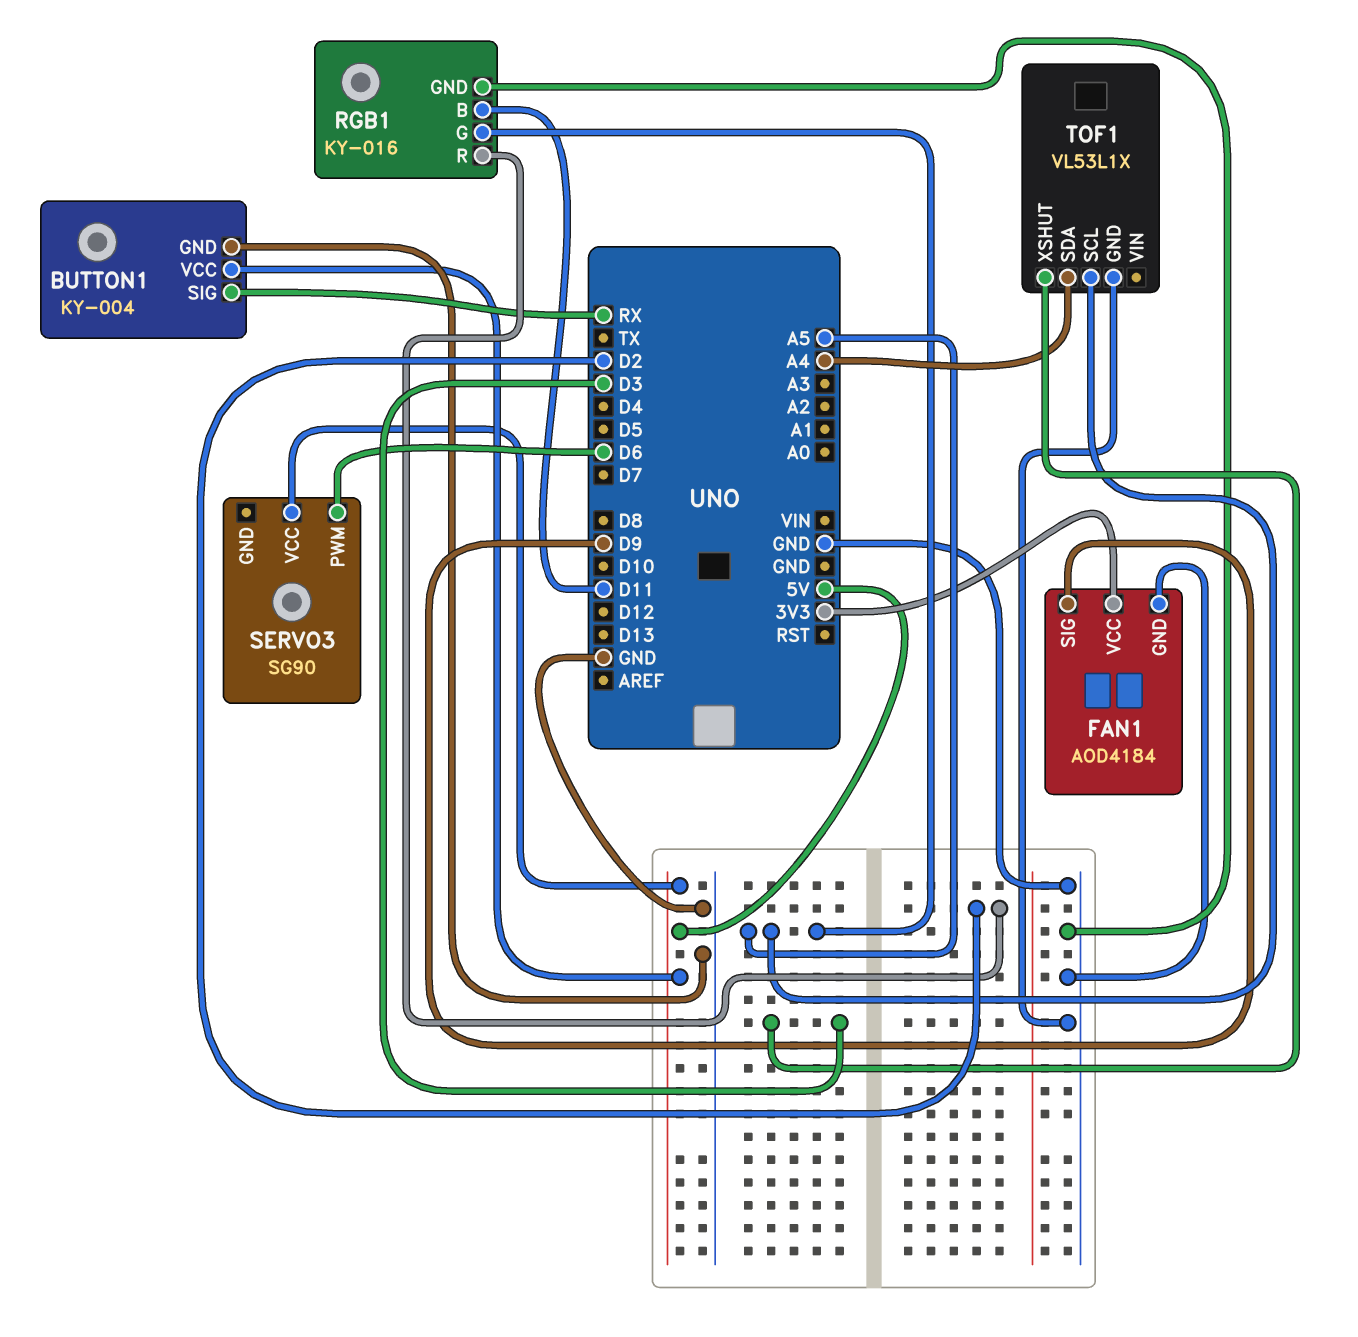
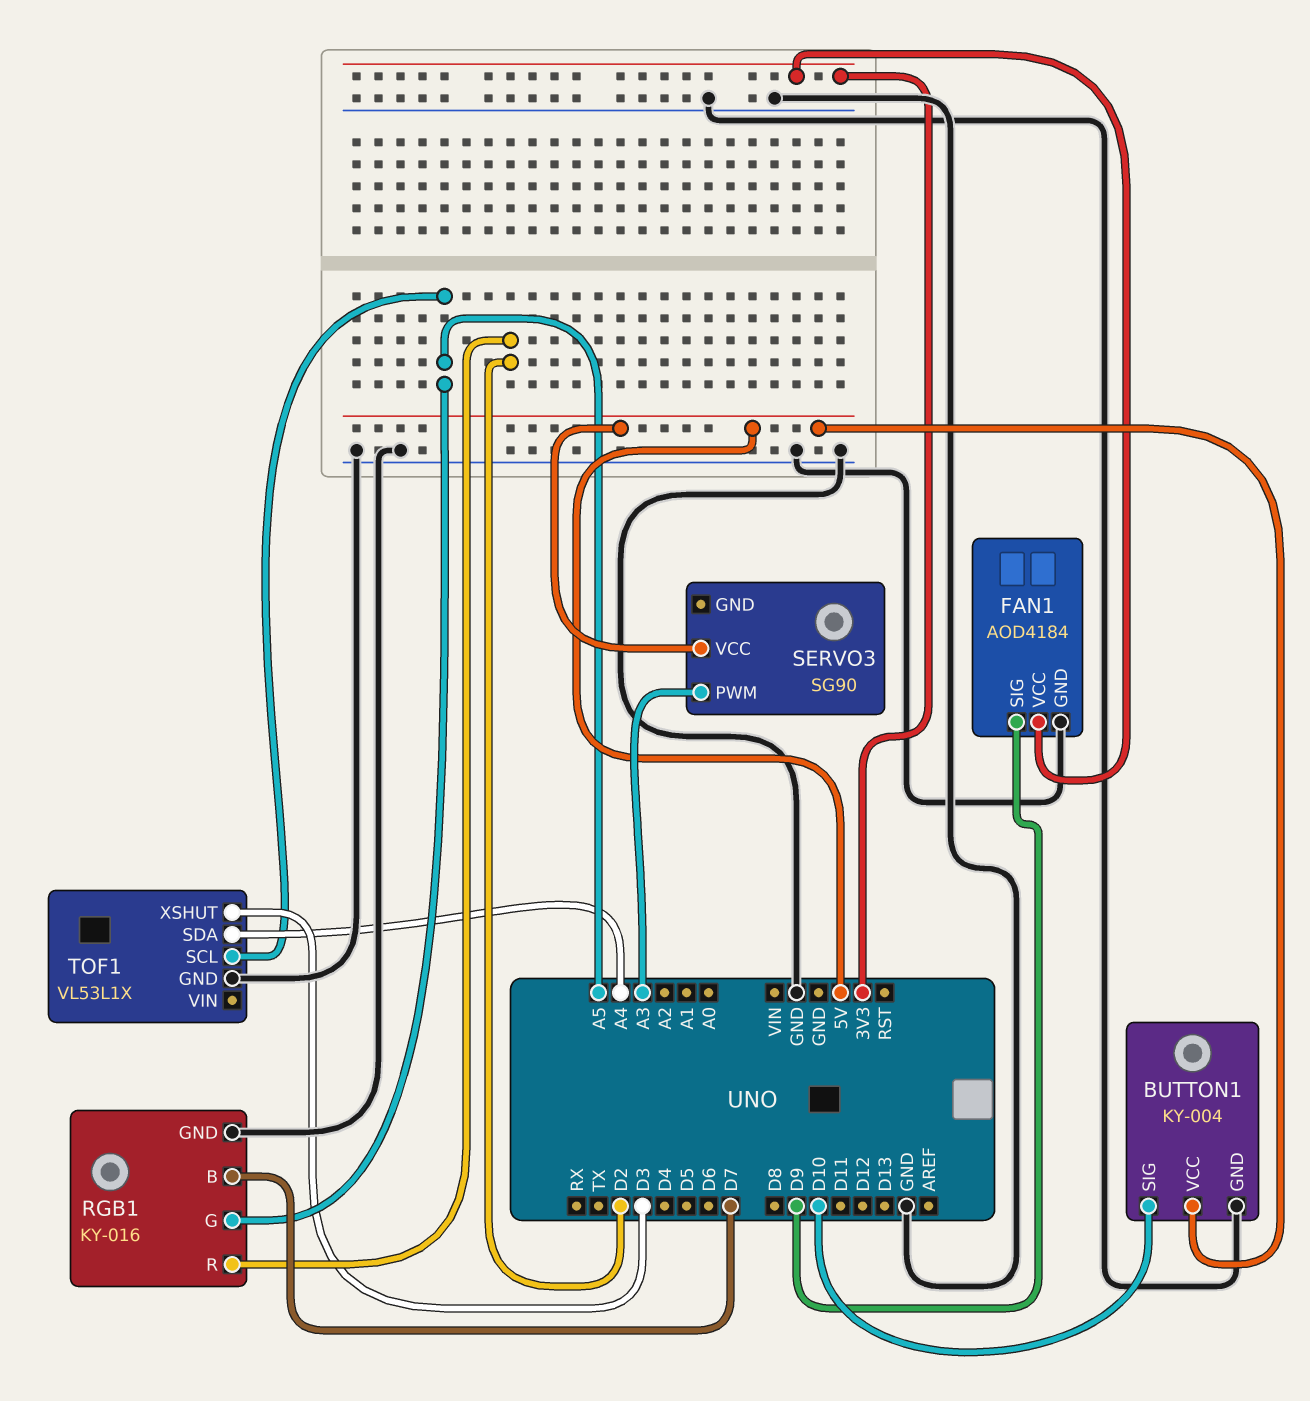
BUTTON1 pin SIG: RX -> D10
RGB1 pin B: D11 -> D7
SERVO3 pin PWM: D6 -> A3

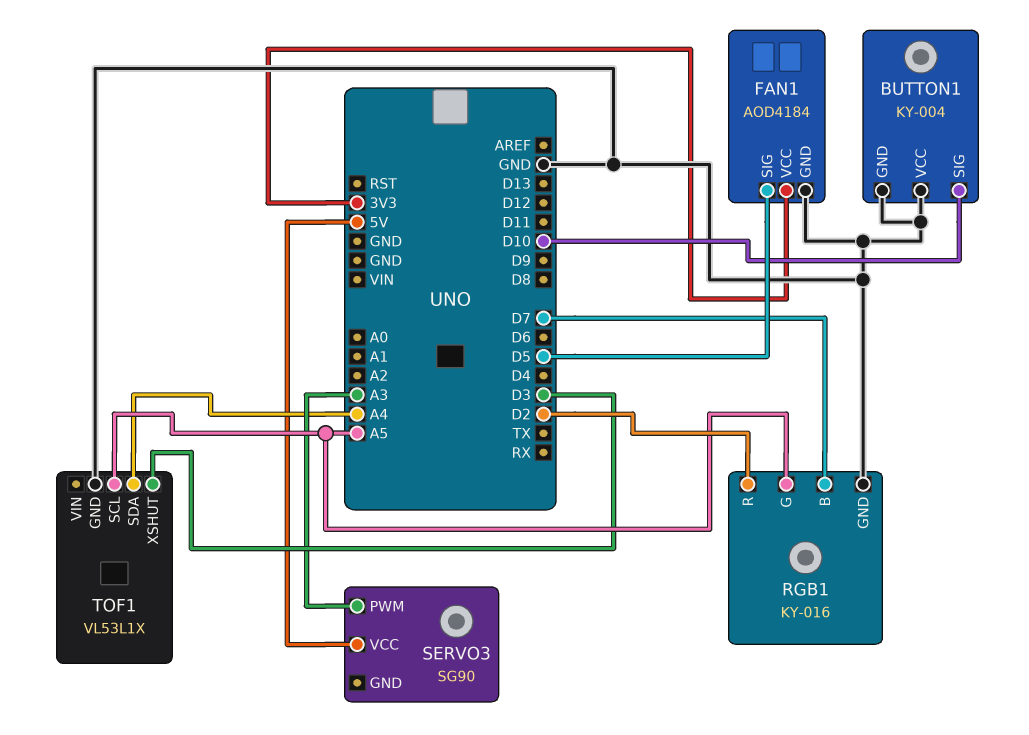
BUTTON1 pin VCC: 5V -> GND
FAN1 pin SIG: D9 -> D5

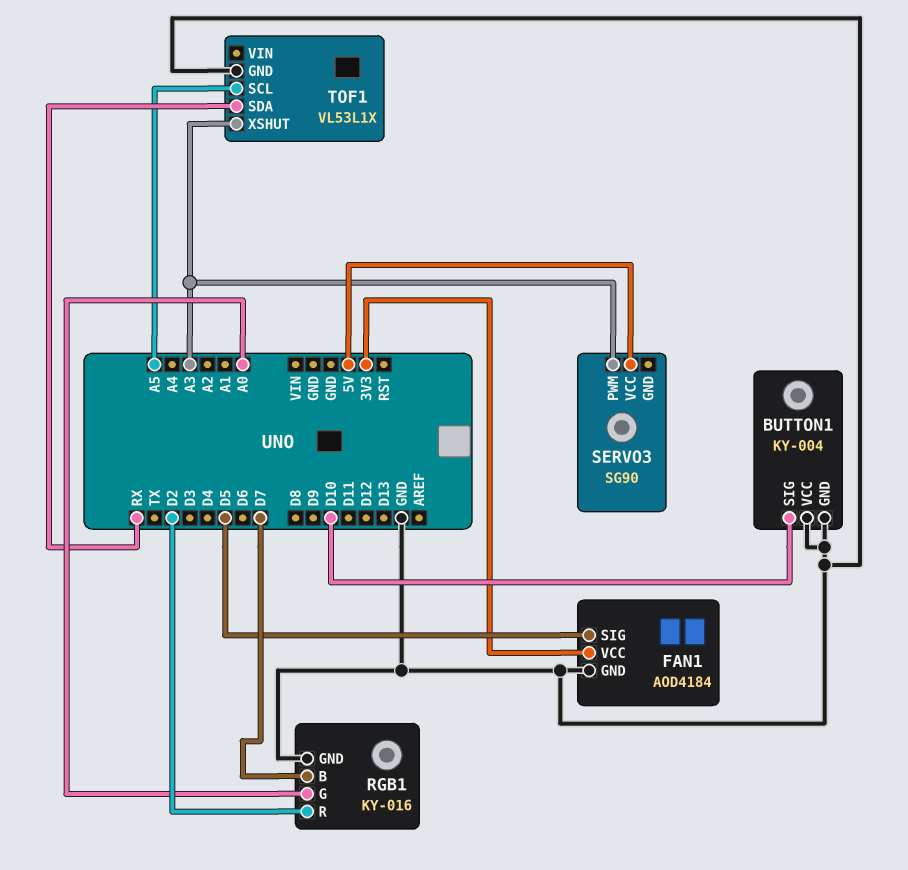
RGB1 pin G: A5 -> A0
TOF1 pin SDA: A4 -> RX
TOF1 pin XSHUT: D3 -> A3

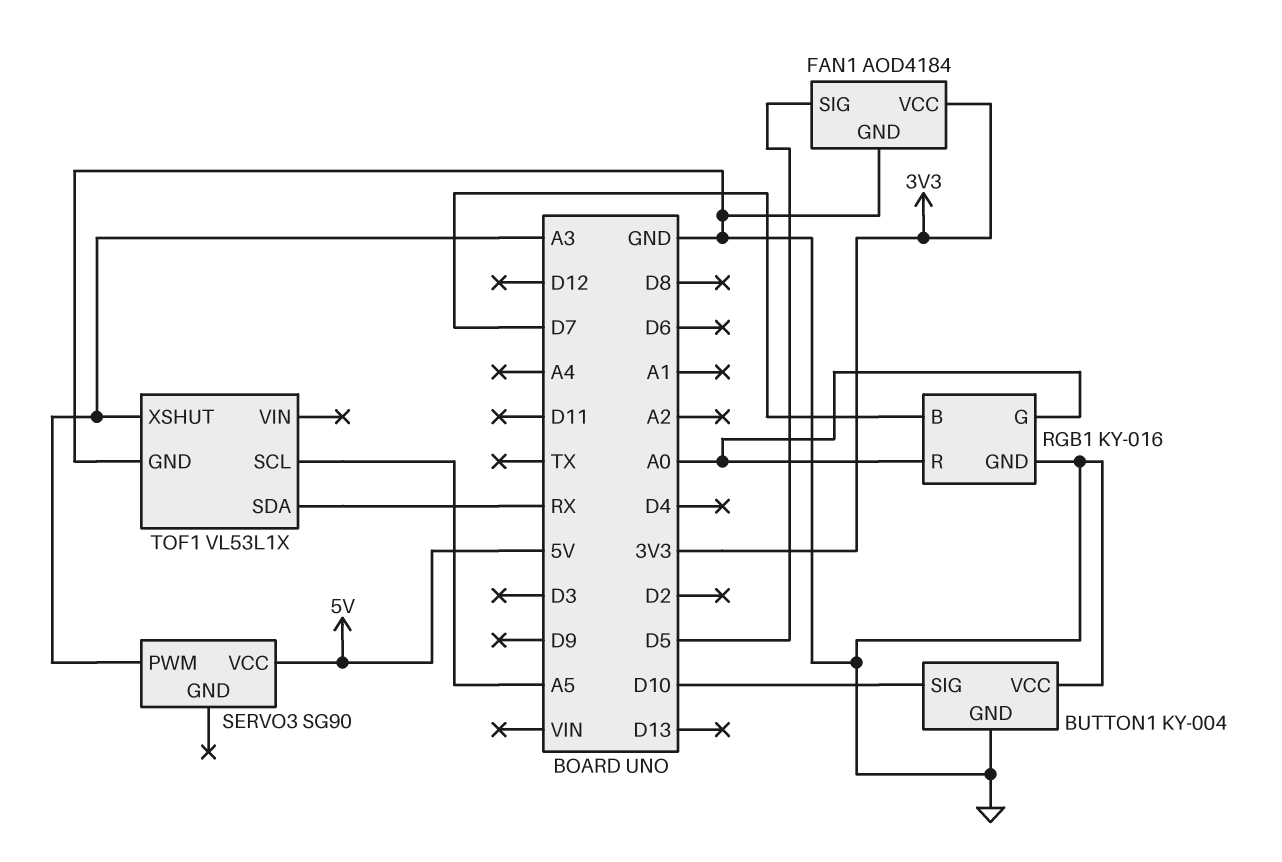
RGB1 pin R: D2 -> A0

